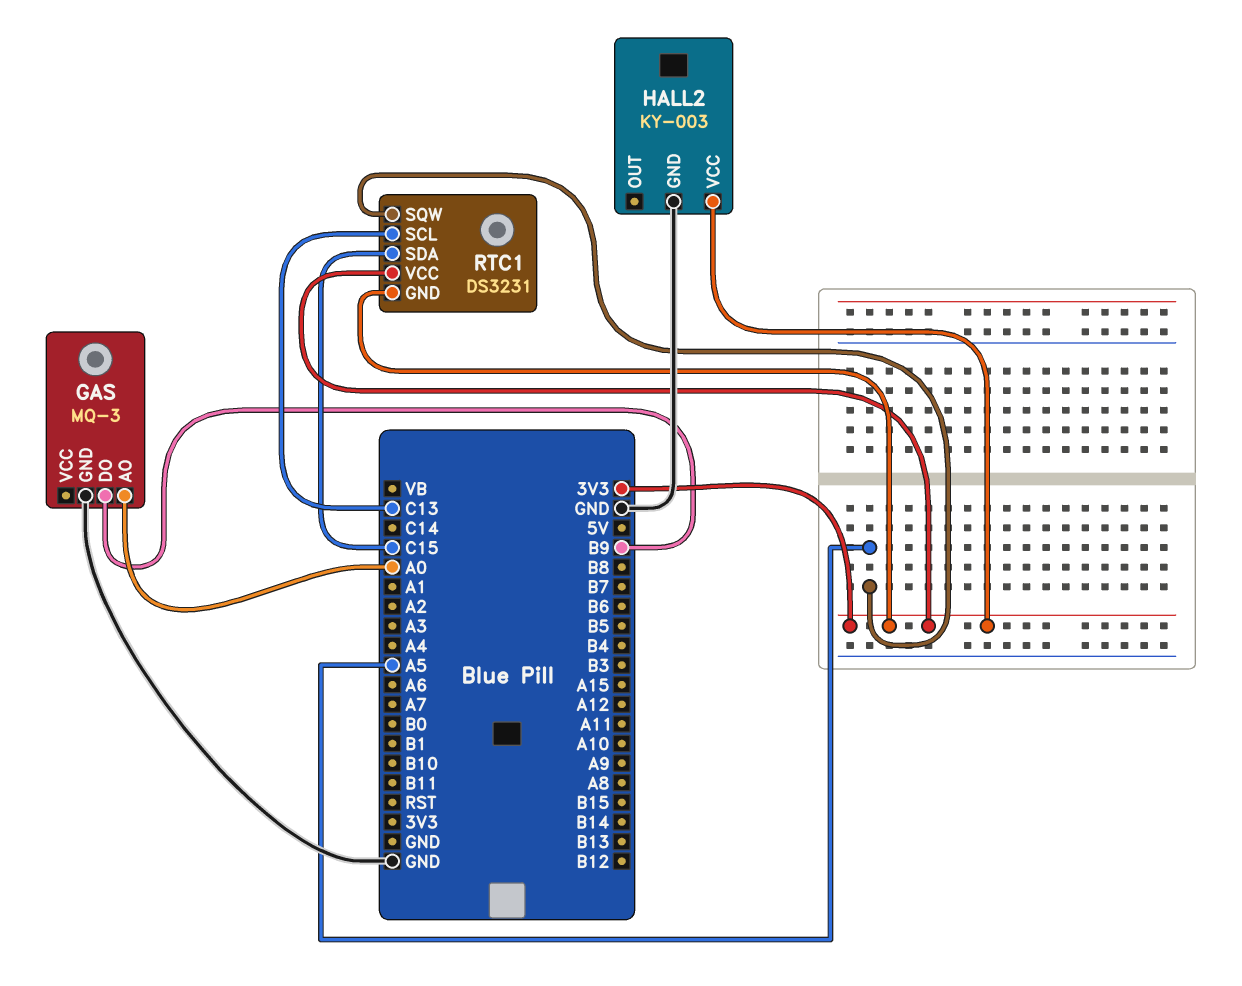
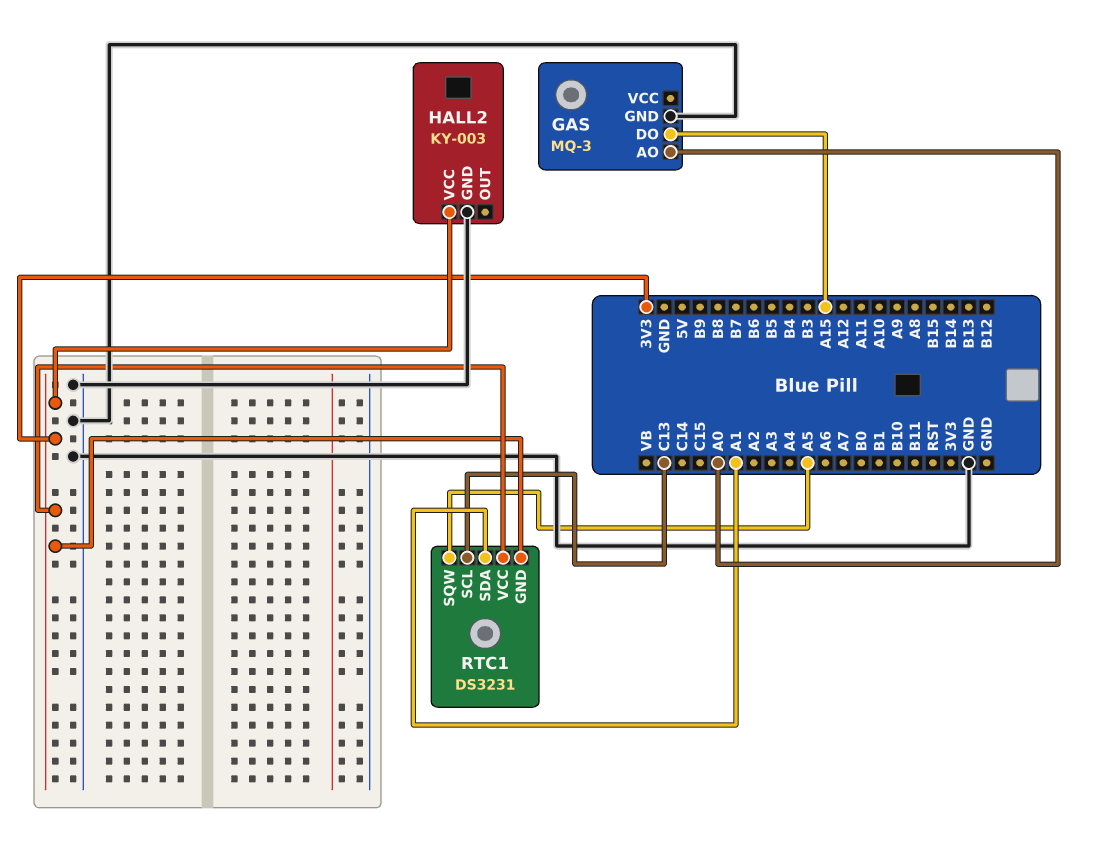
GAS pin DO: B9 -> A15
RTC1 pin SDA: C15 -> A1

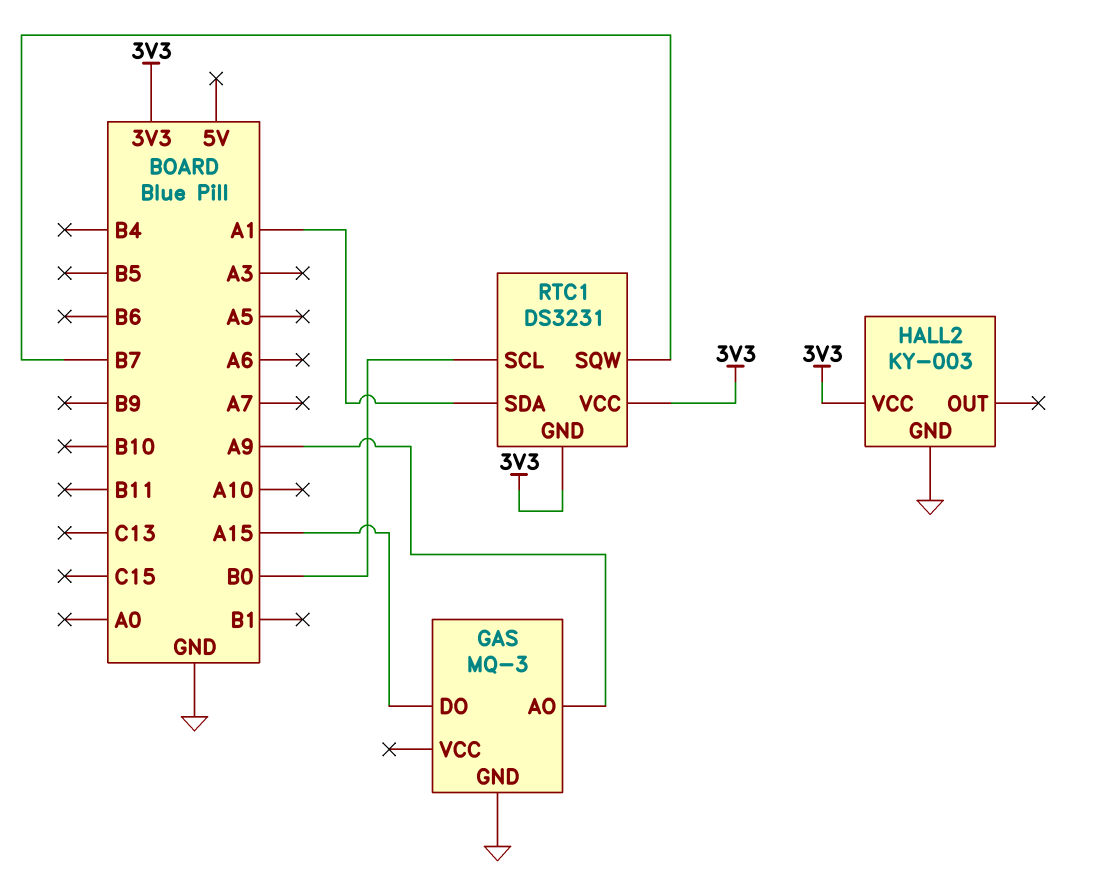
GAS pin AO: A0 -> A9
RTC1 pin SCL: C13 -> B0
RTC1 pin SQW: A5 -> B7

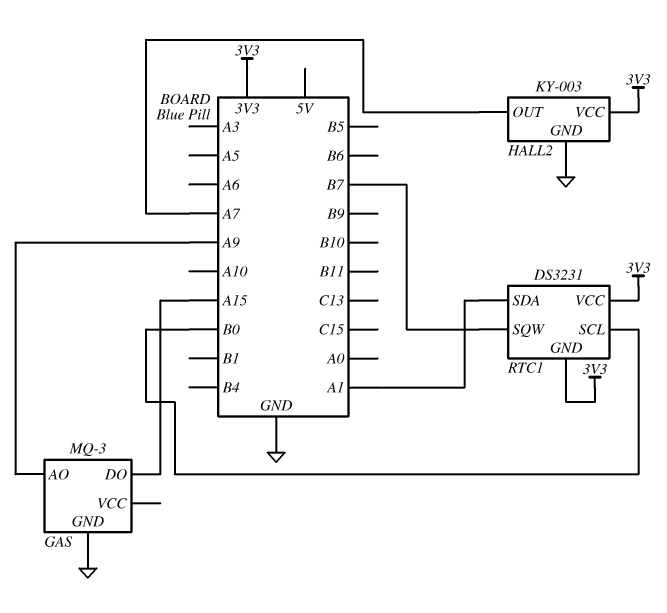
HALL2 pin OUT: none -> A7

